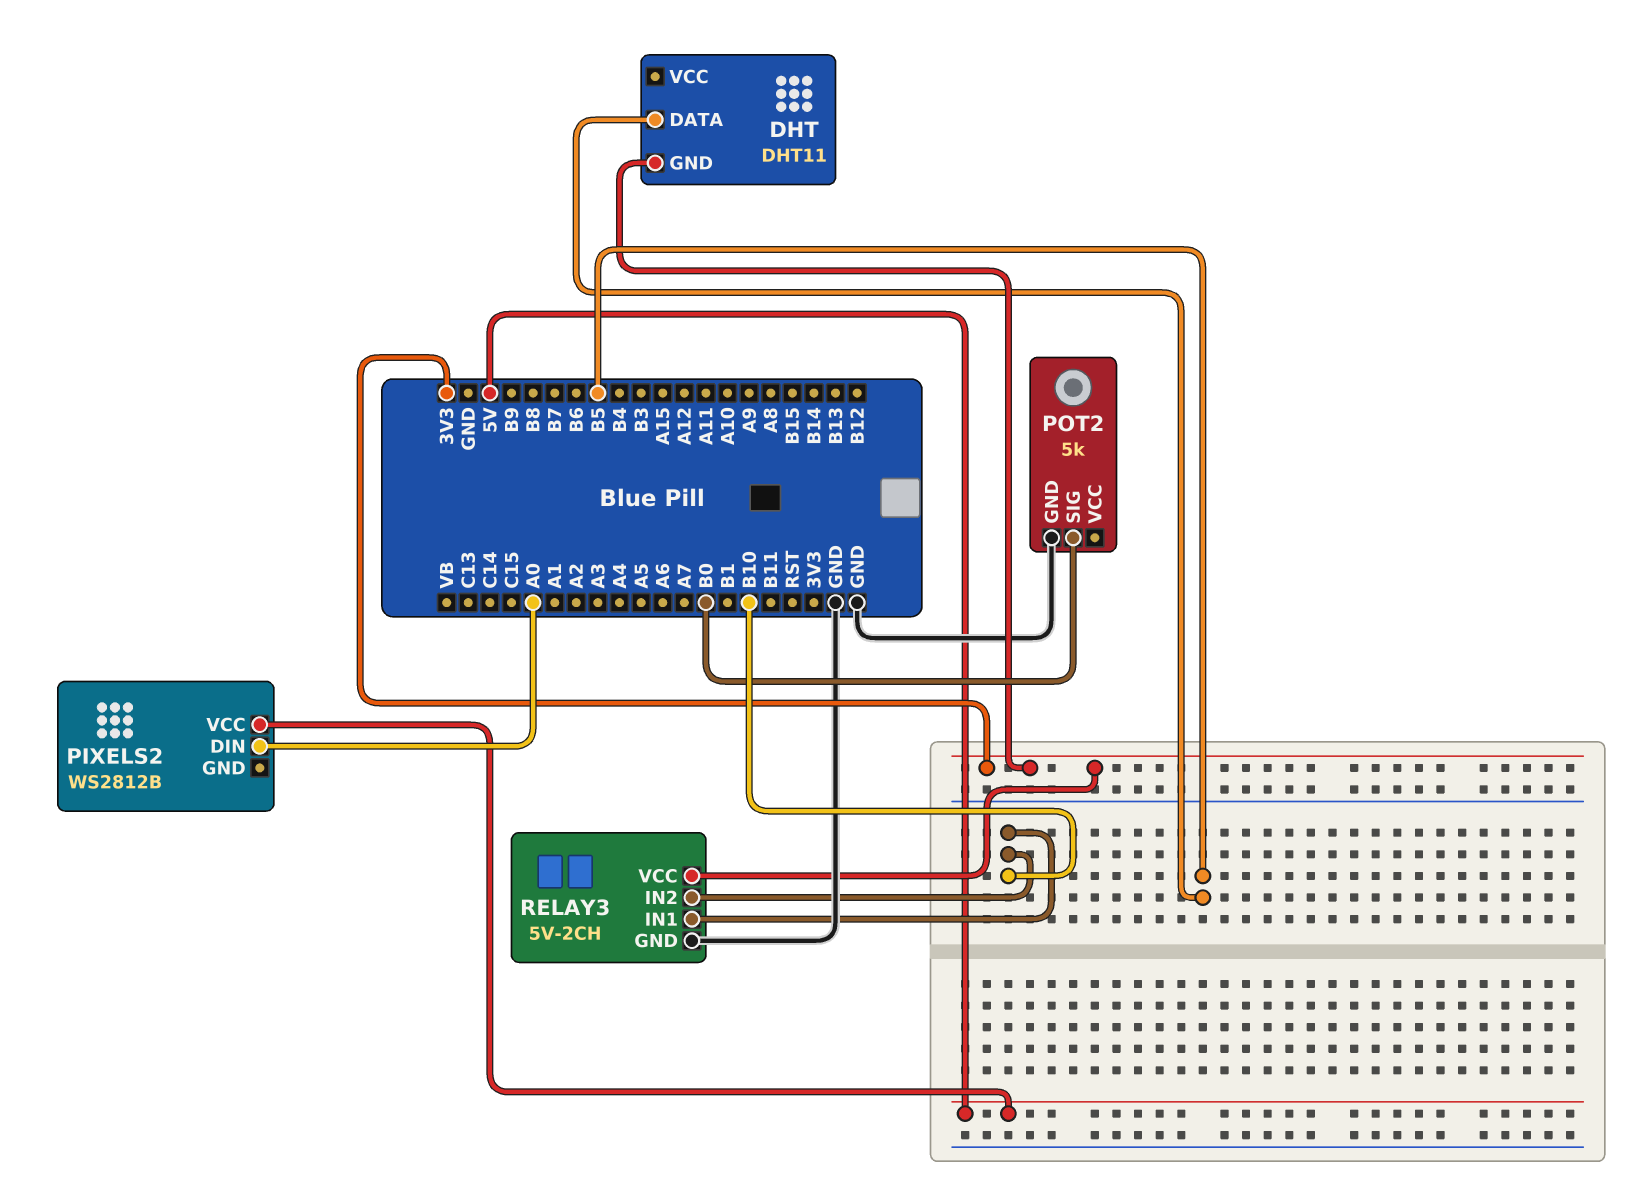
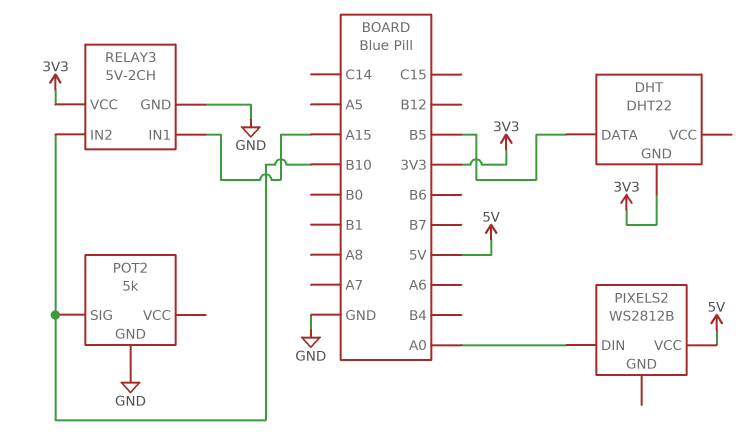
DHT: DHT11 -> DHT22
POT2 pin SIG: B0 -> B10
RELAY3 pin IN1: B10 -> A15

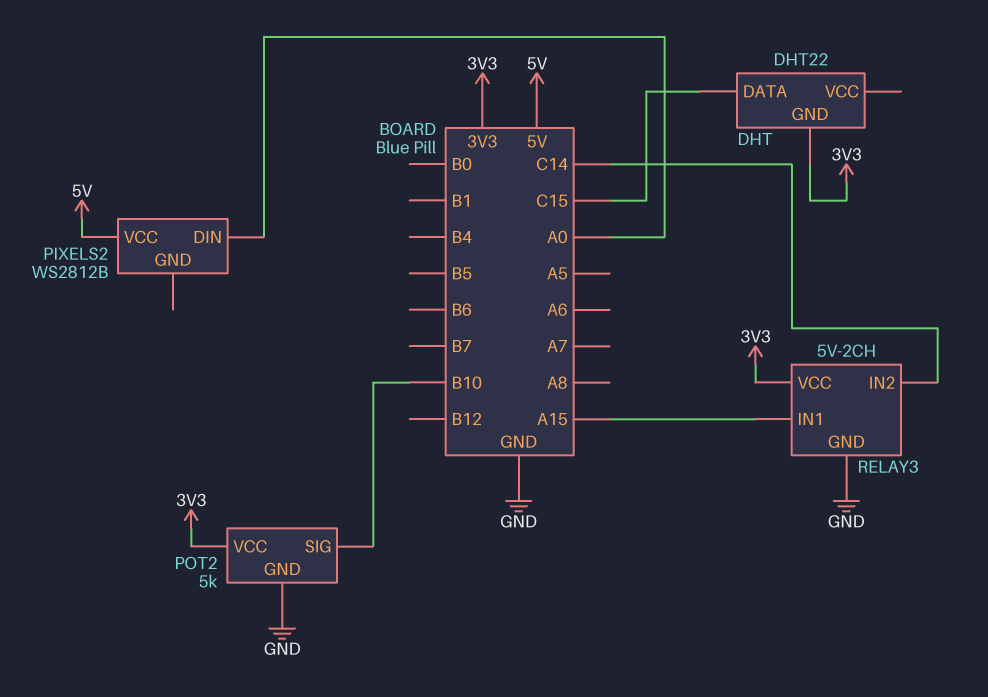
DHT pin DATA: B5 -> C15
POT2 pin VCC: none -> 3V3
RELAY3 pin IN2: B10 -> C14

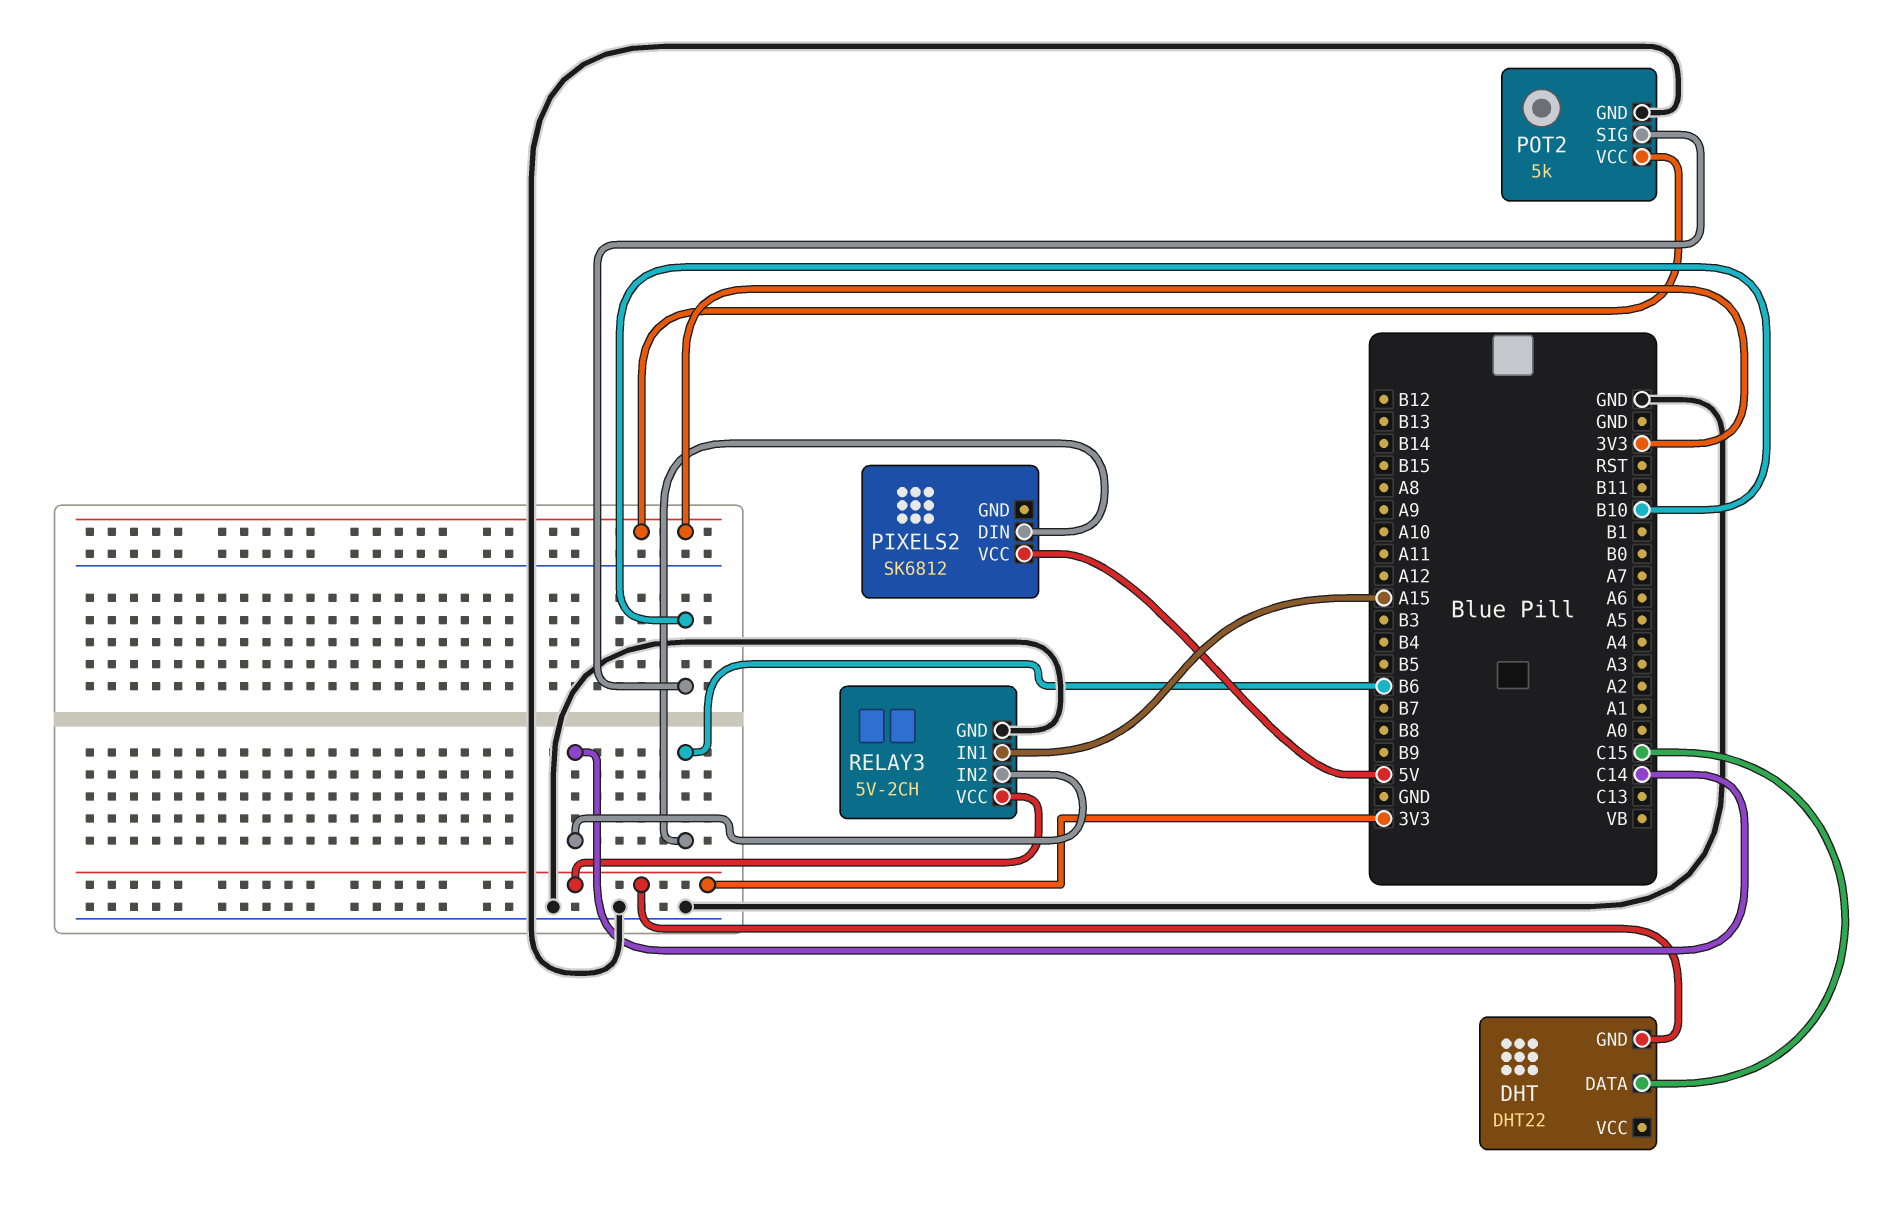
PIXELS2: WS2812B -> SK6812
PIXELS2 pin DIN: A0 -> B6

